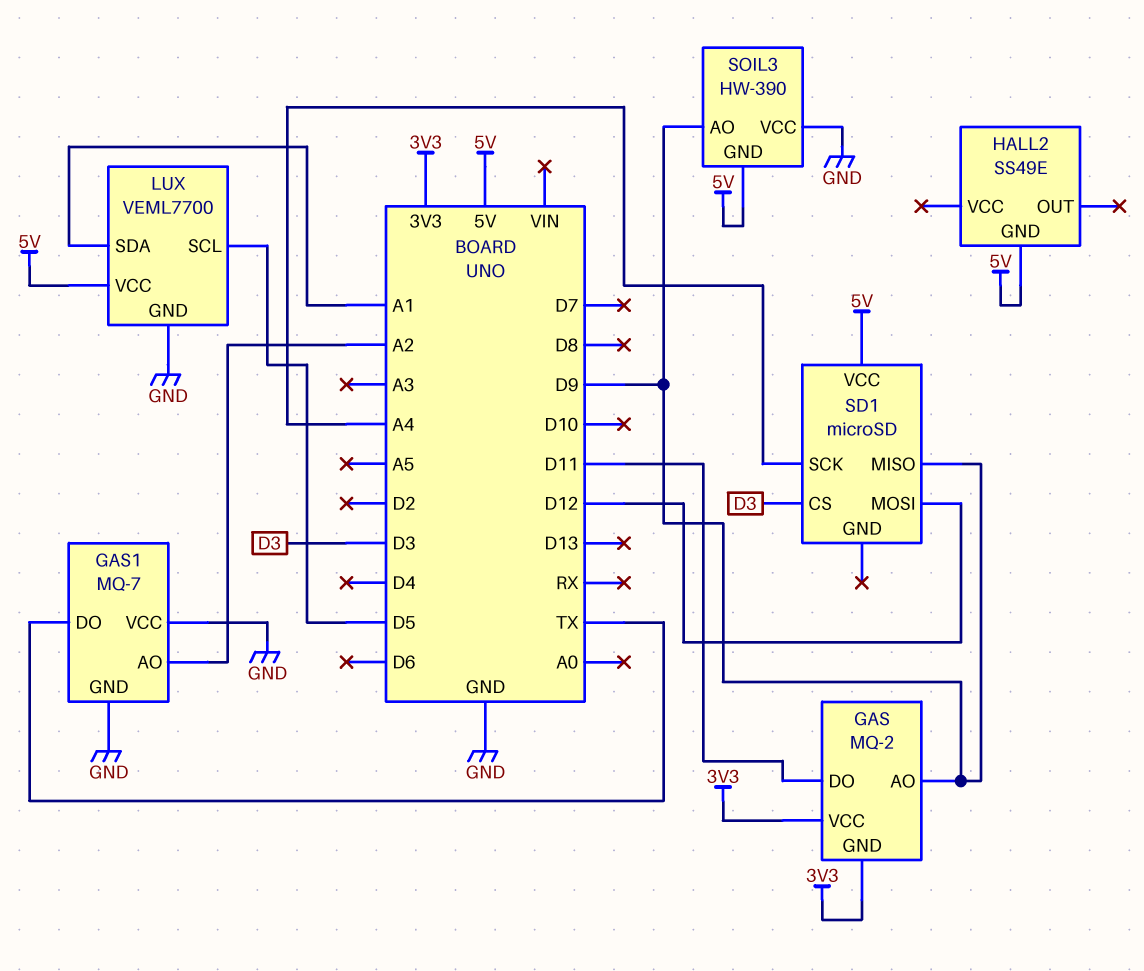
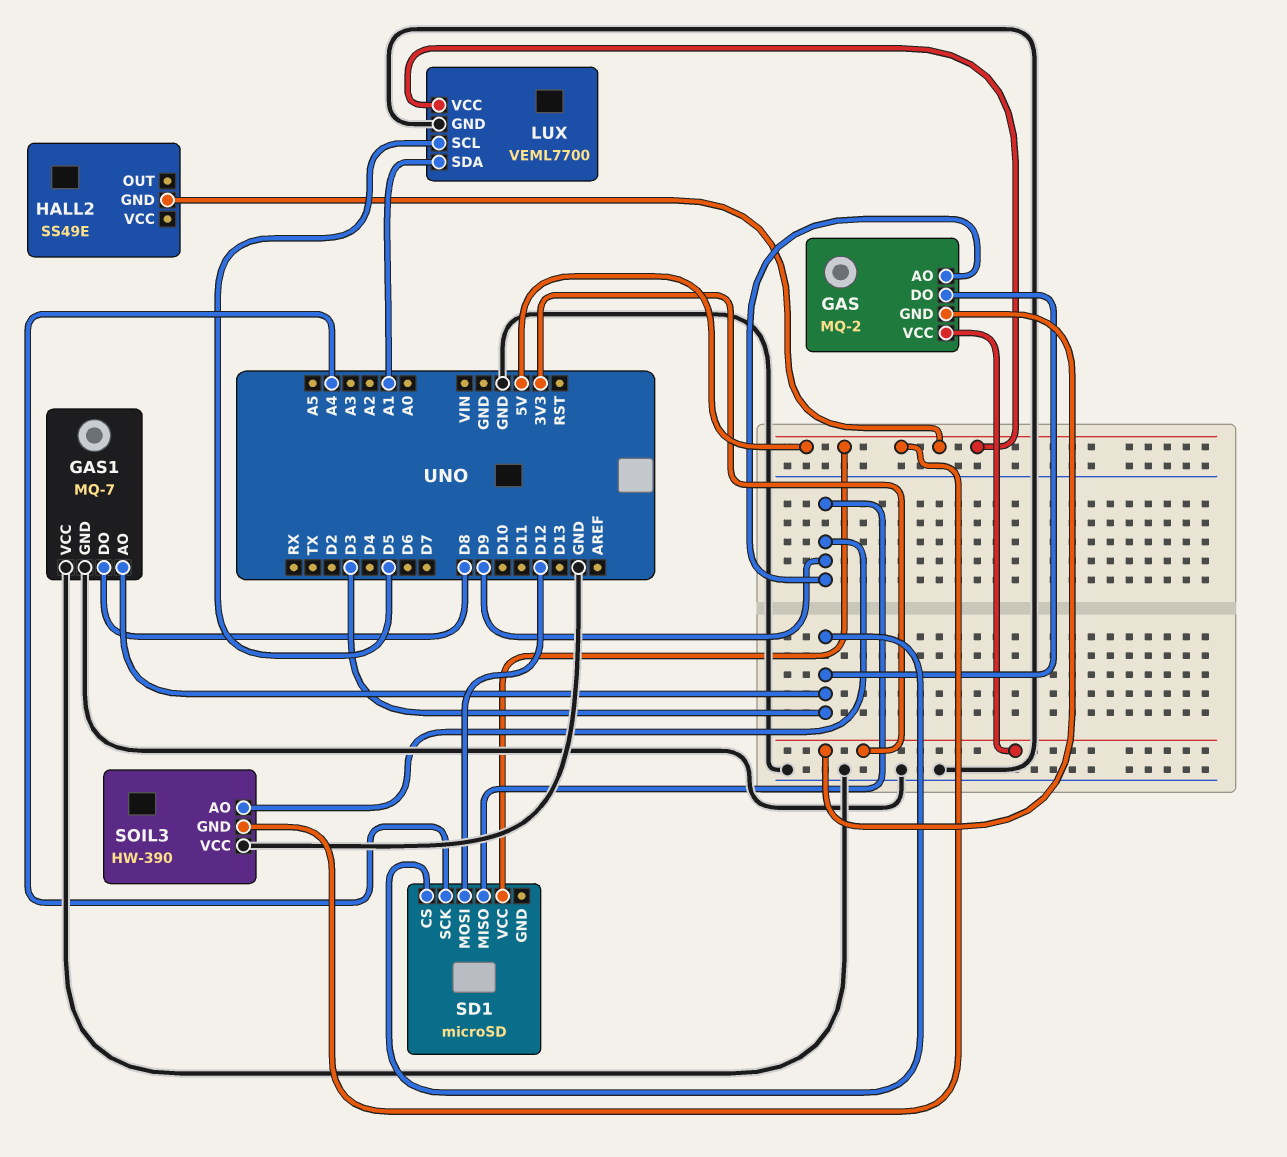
GAS pin DO: D11 -> D3
GAS1 pin AO: A2 -> D3
GAS1 pin DO: TX -> D8

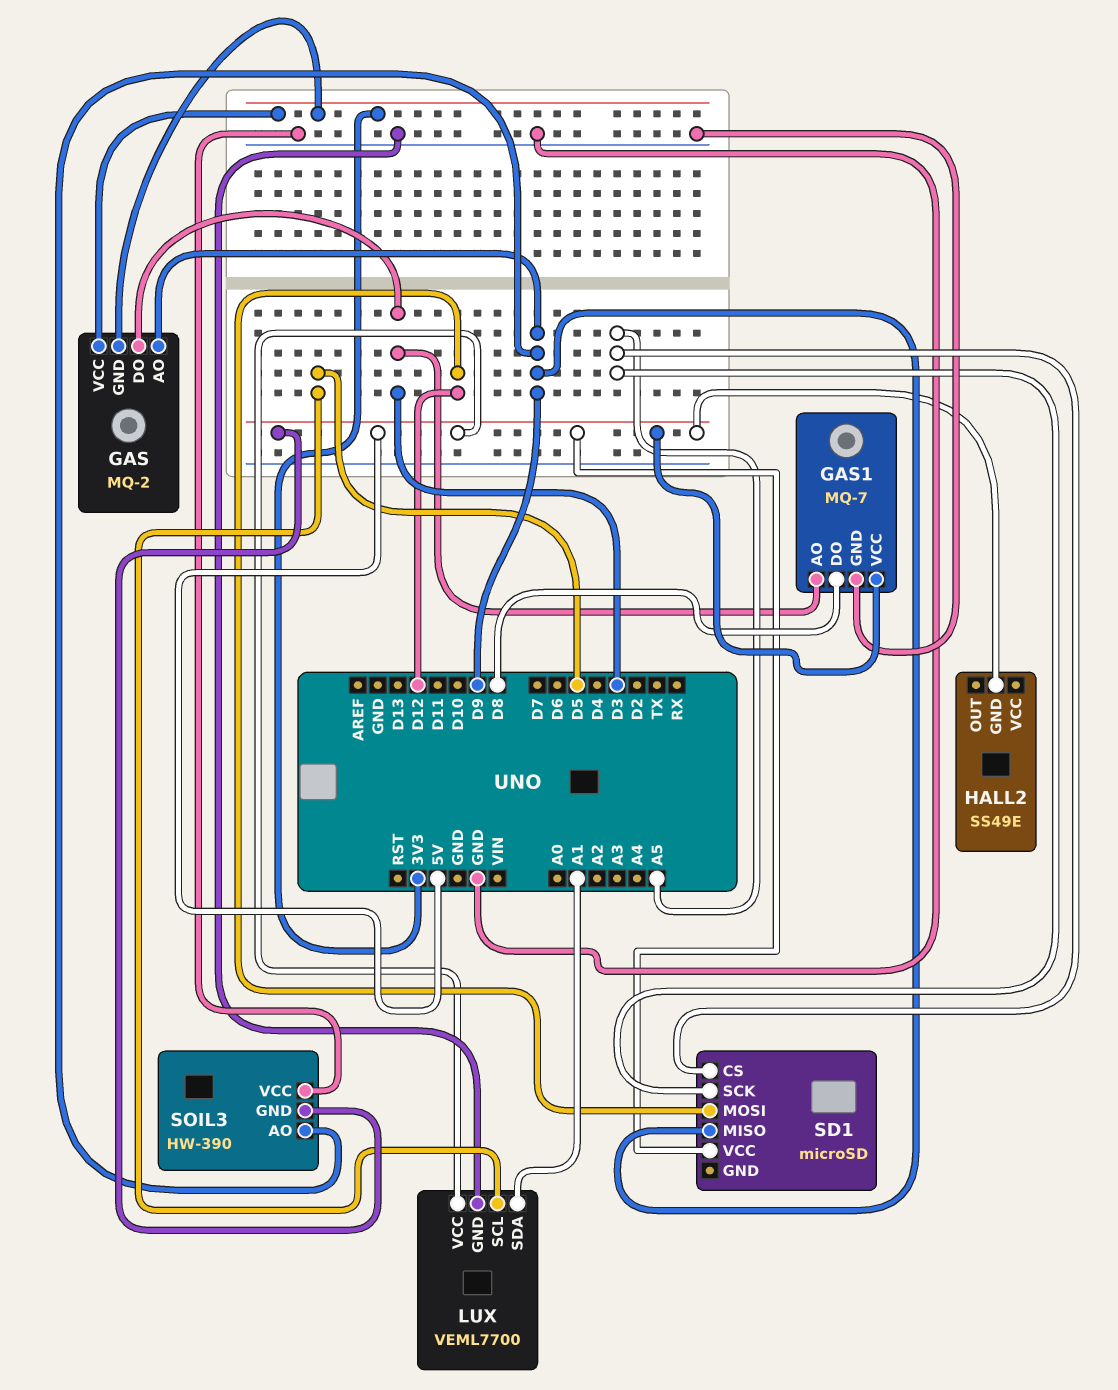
GAS1 pin VCC: GND -> 5V
SD1 pin CS: D3 -> A5
SD1 pin SCK: A4 -> A5

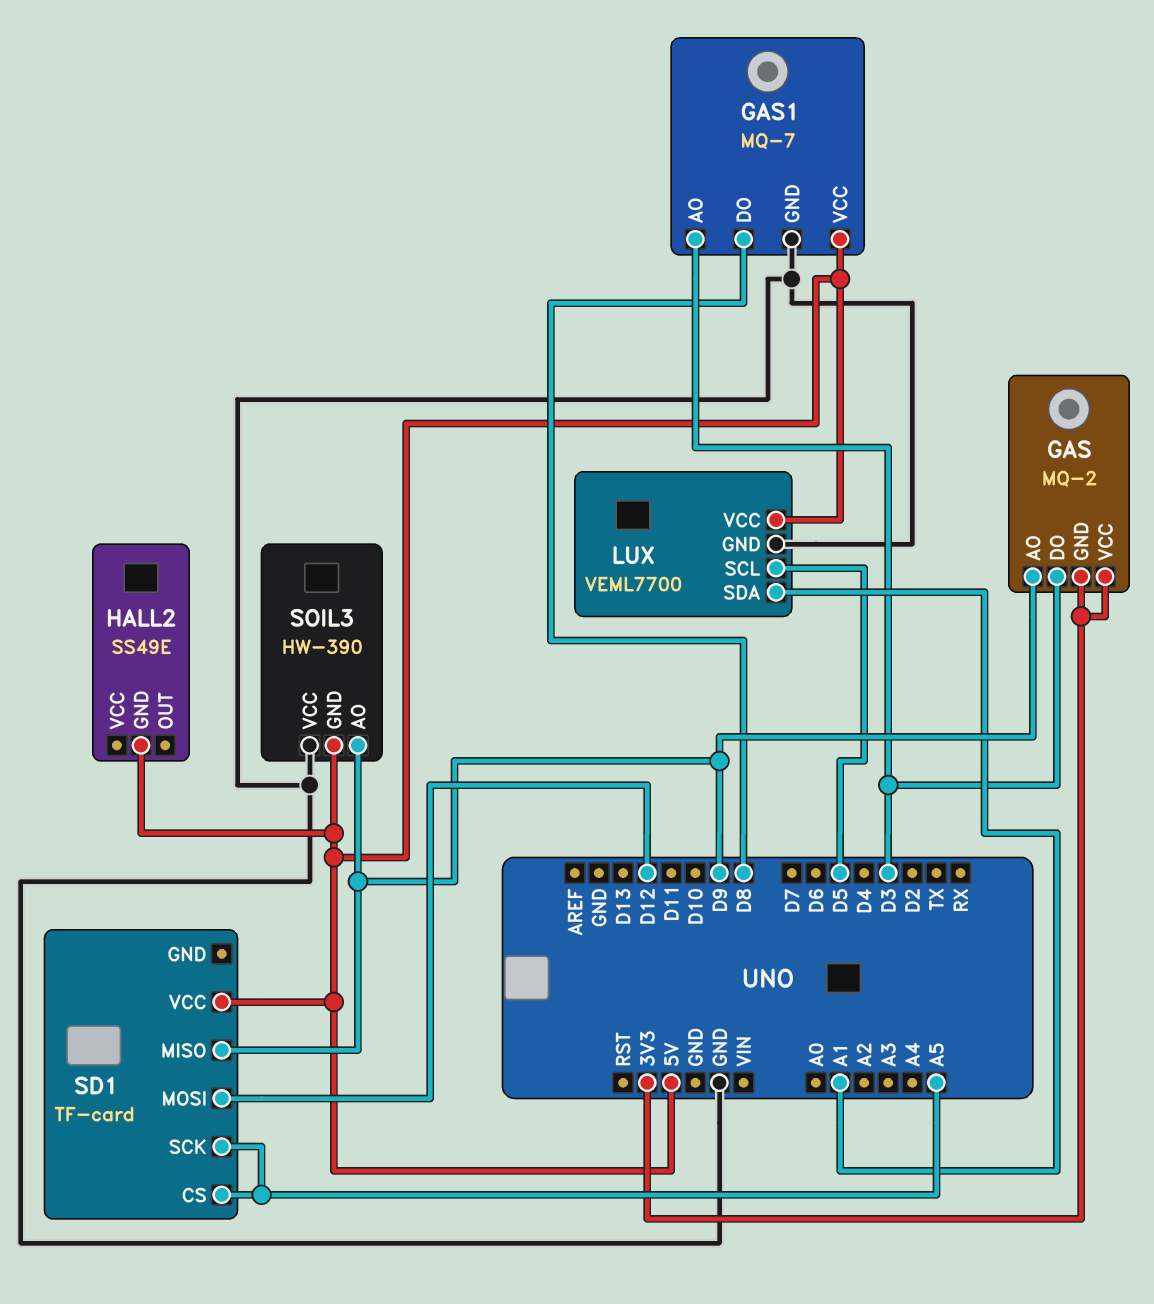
SD1: microSD -> TF-card

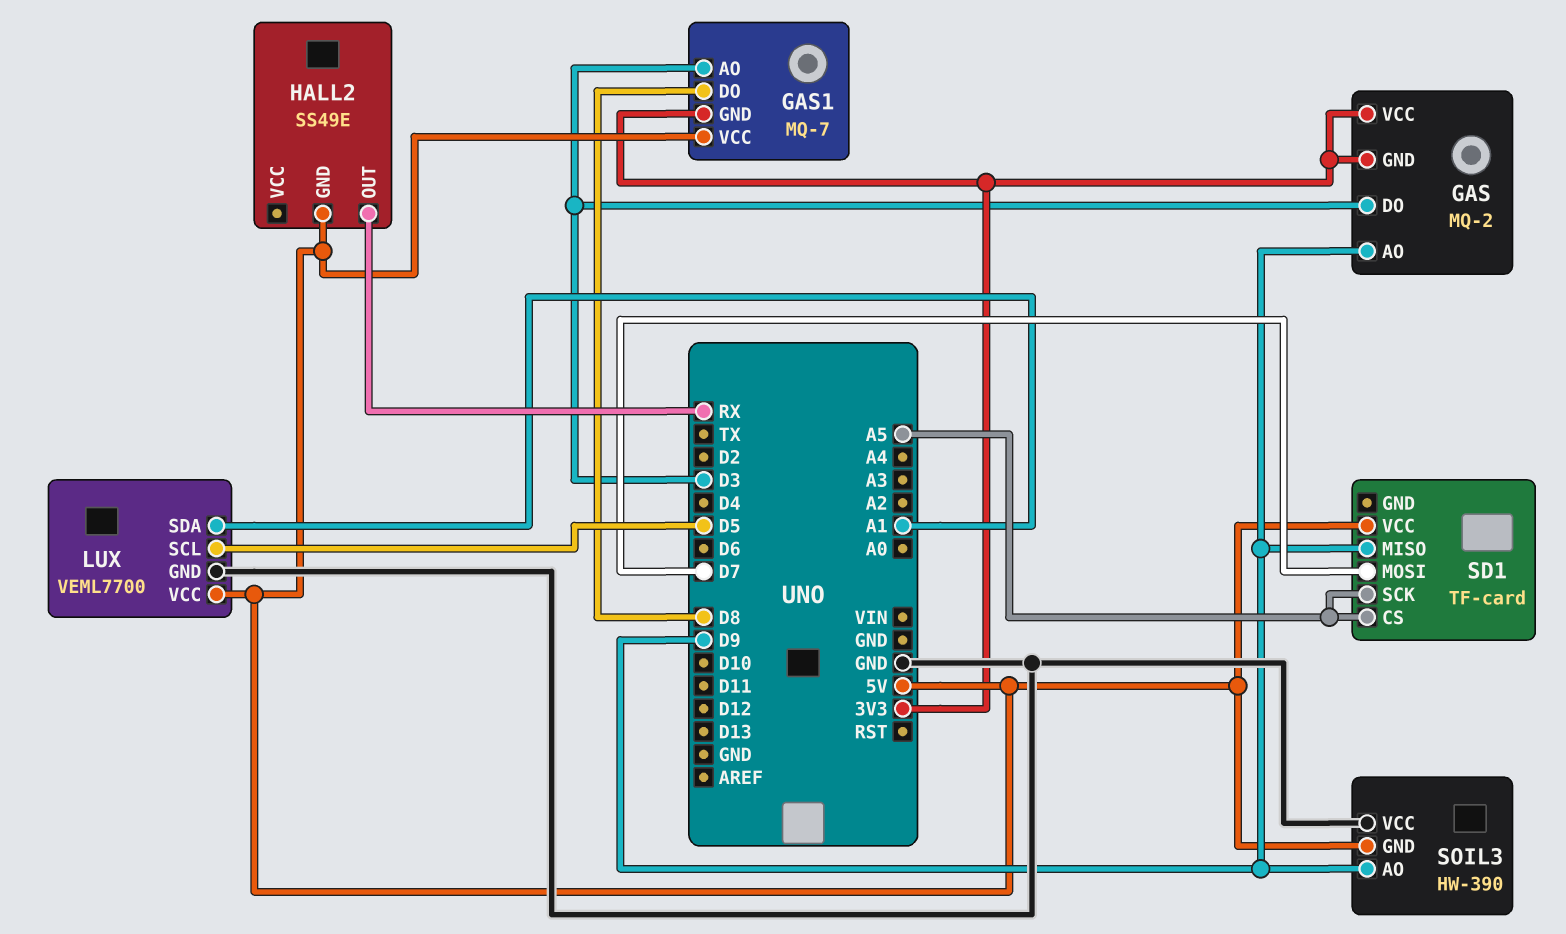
GAS1 pin GND: GND -> 3V3
HALL2 pin OUT: none -> RX
SD1 pin MOSI: D12 -> D7

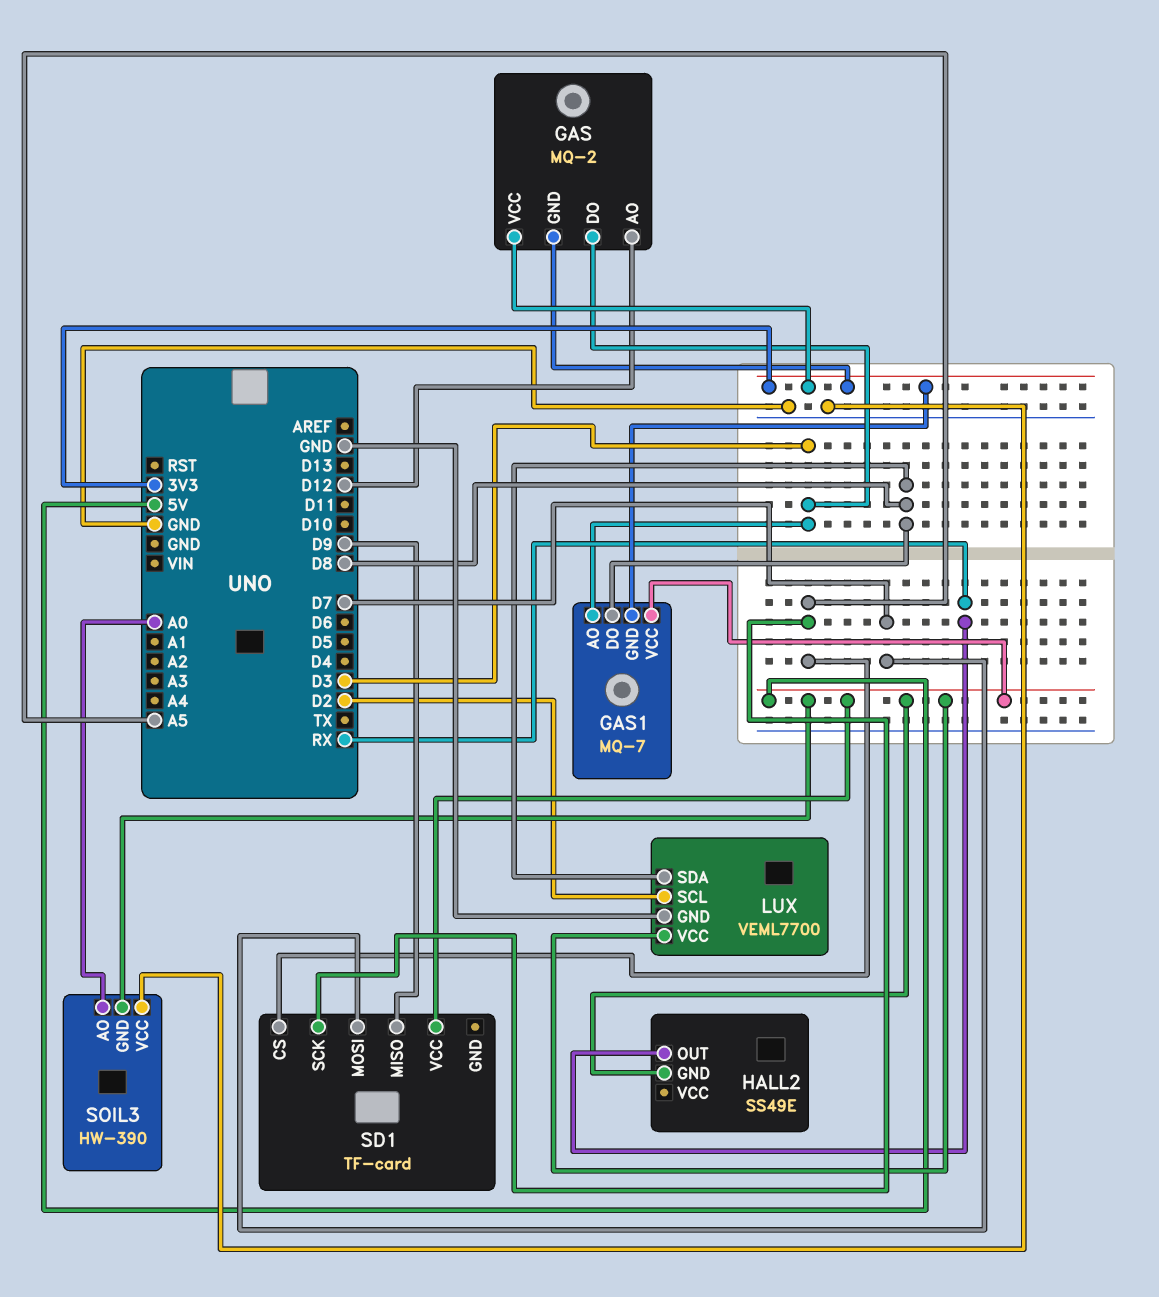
GAS pin AO: D9 -> D12
LUX pin SCL: D5 -> D2
LUX pin SDA: A1 -> D8
SOIL3 pin AO: D9 -> A0

